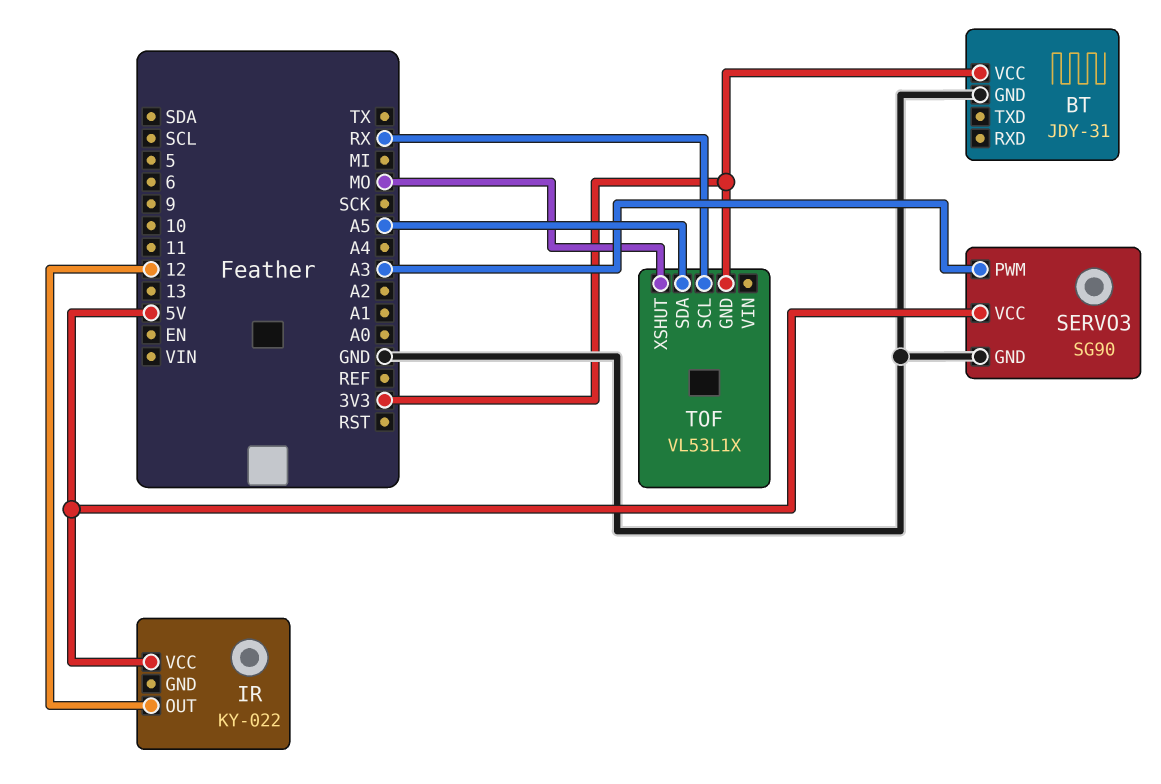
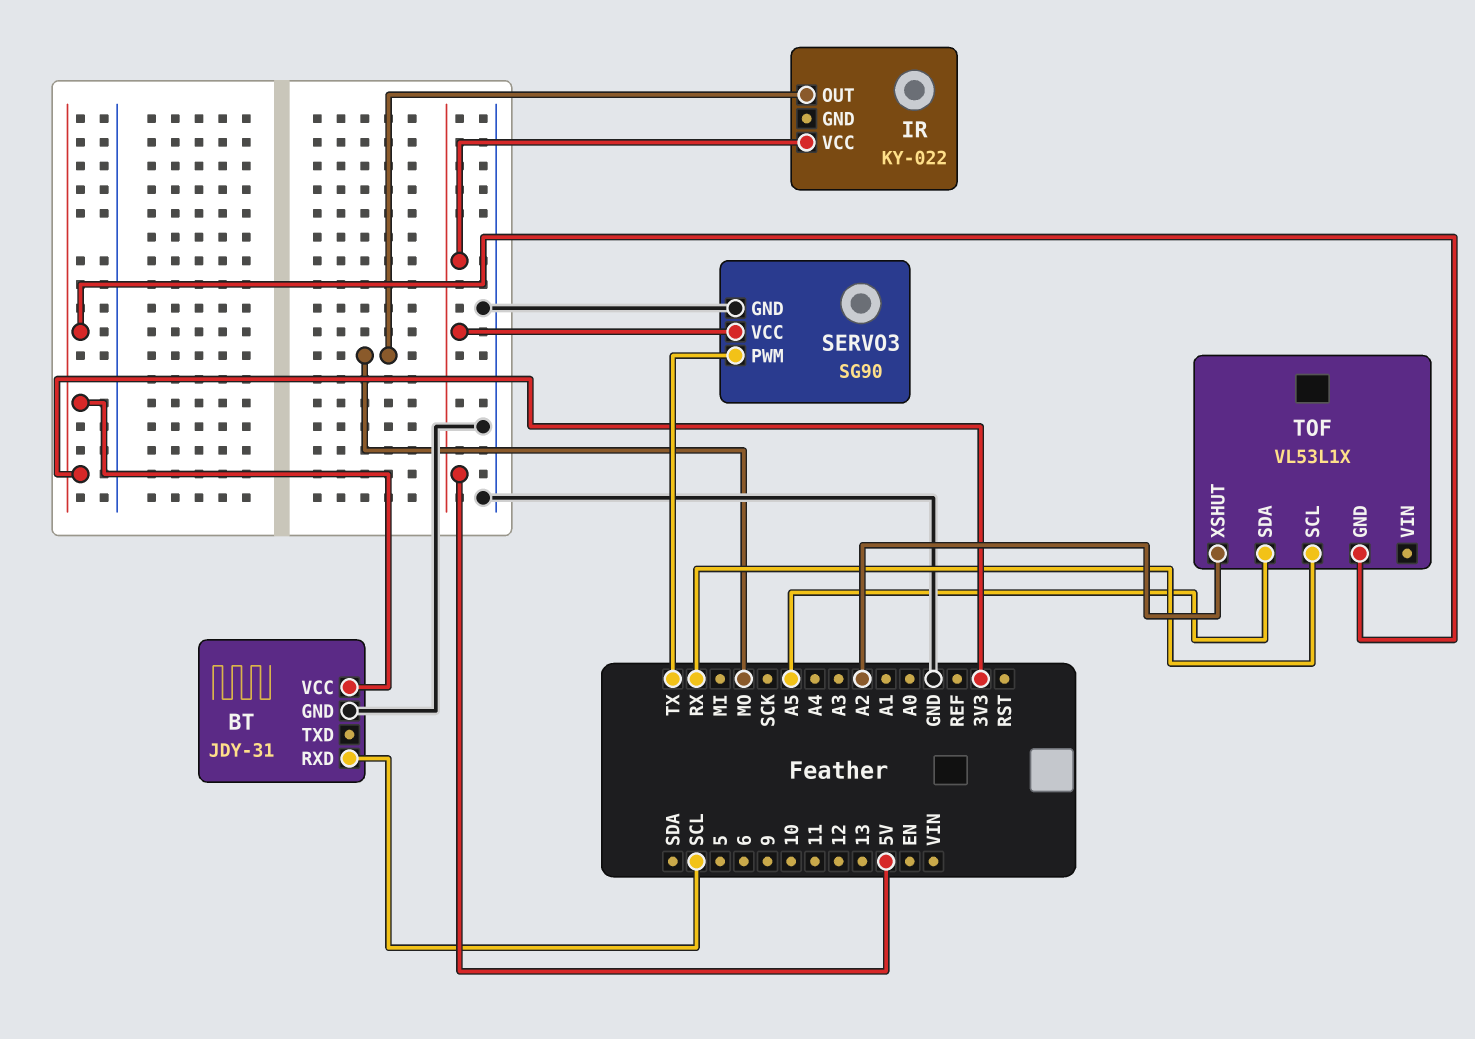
BT pin RXD: none -> SCL
IR pin OUT: 12 -> MO
SERVO3 pin PWM: A3 -> TX
TOF pin XSHUT: MO -> A2

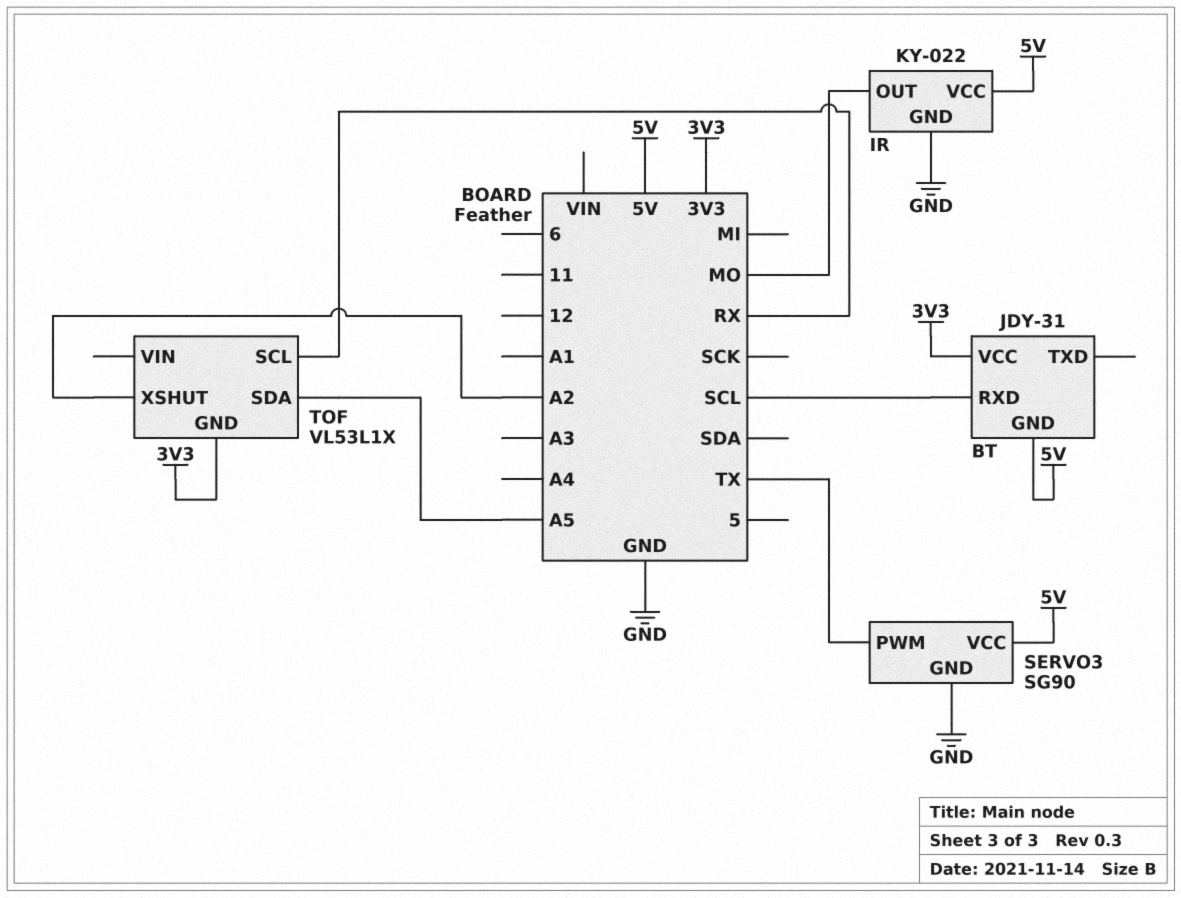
BT pin GND: GND -> 5V
IR pin GND: none -> GND

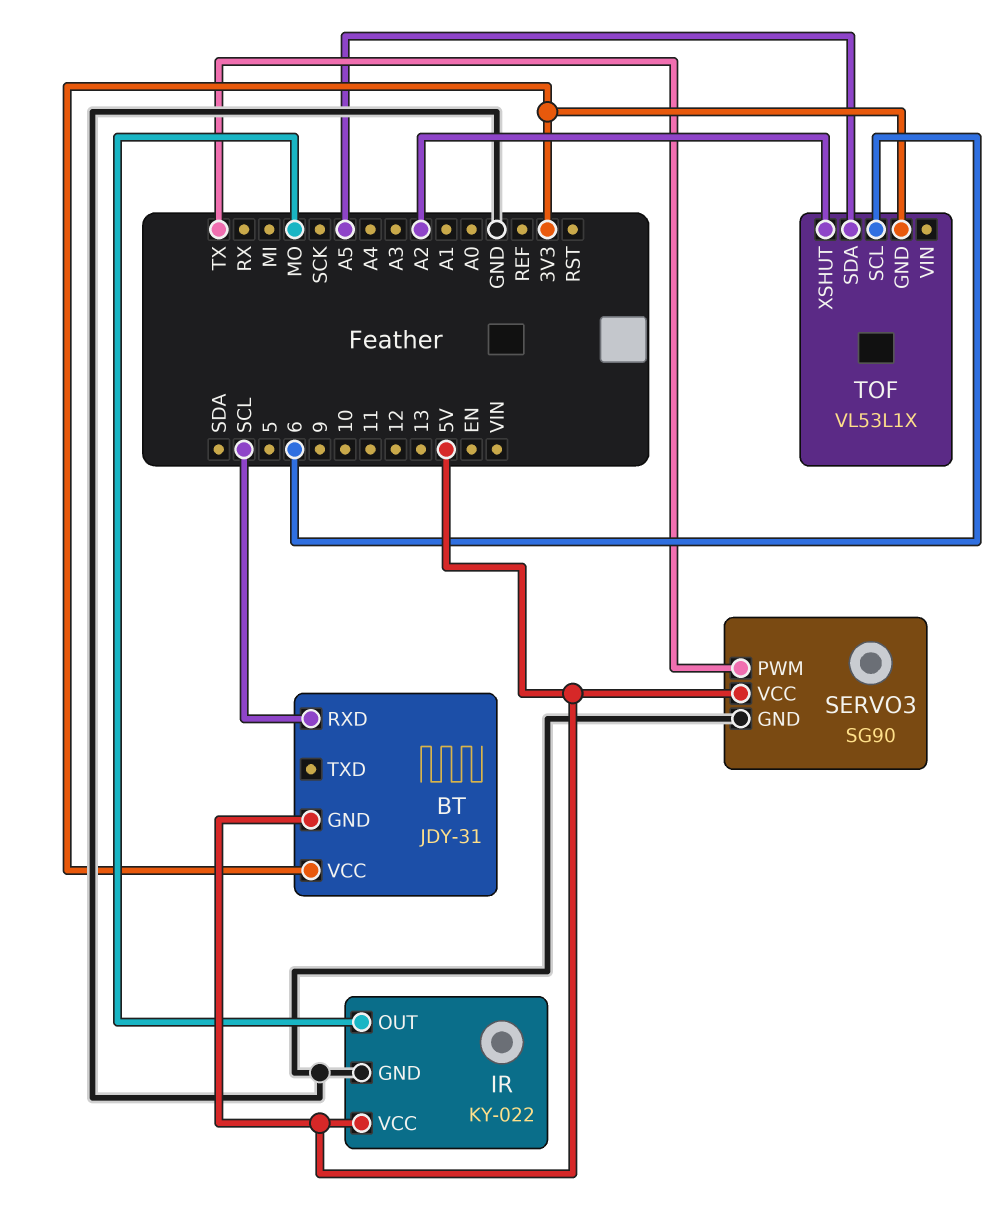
TOF pin SCL: RX -> 6

